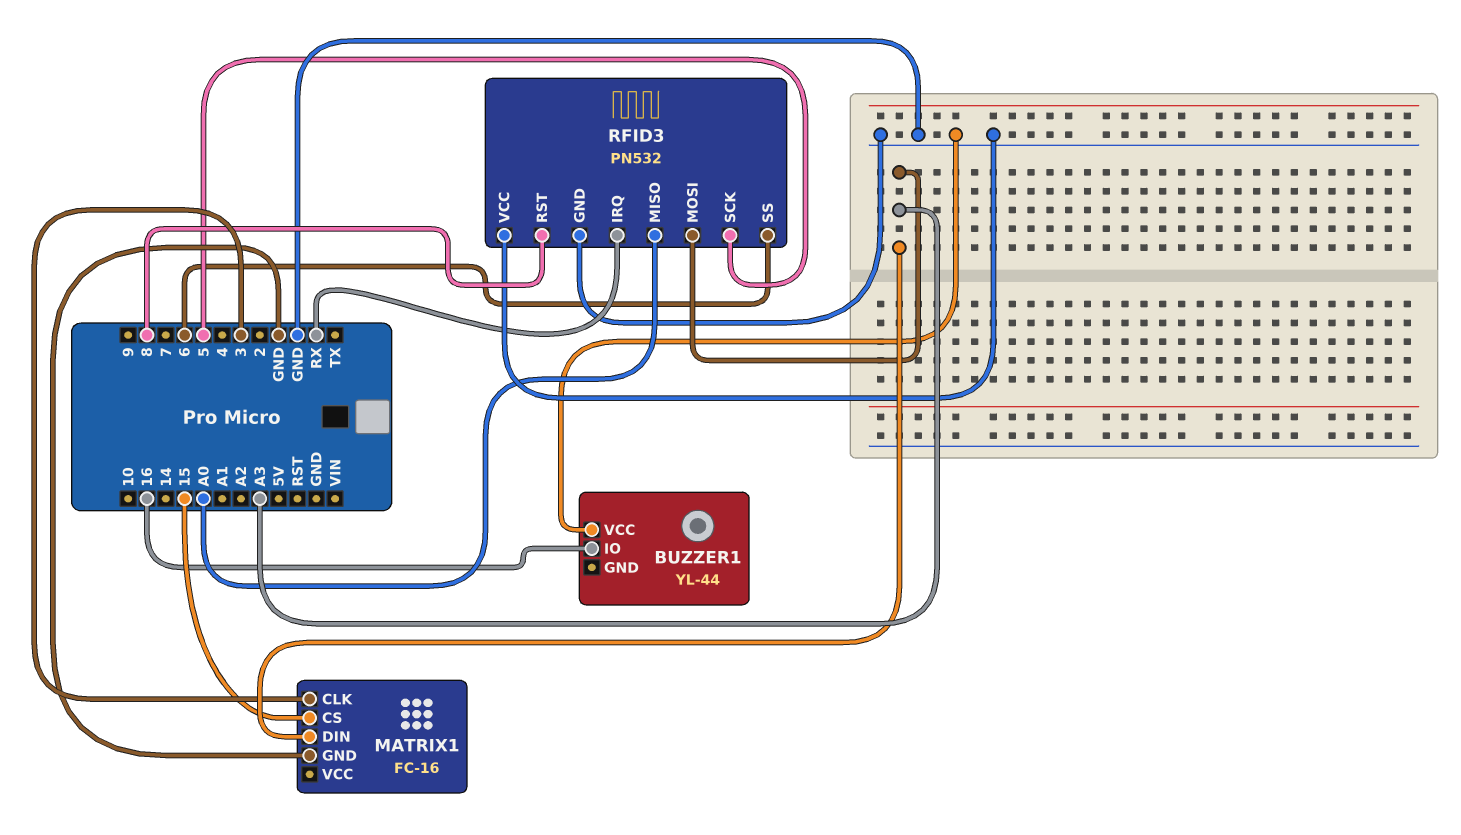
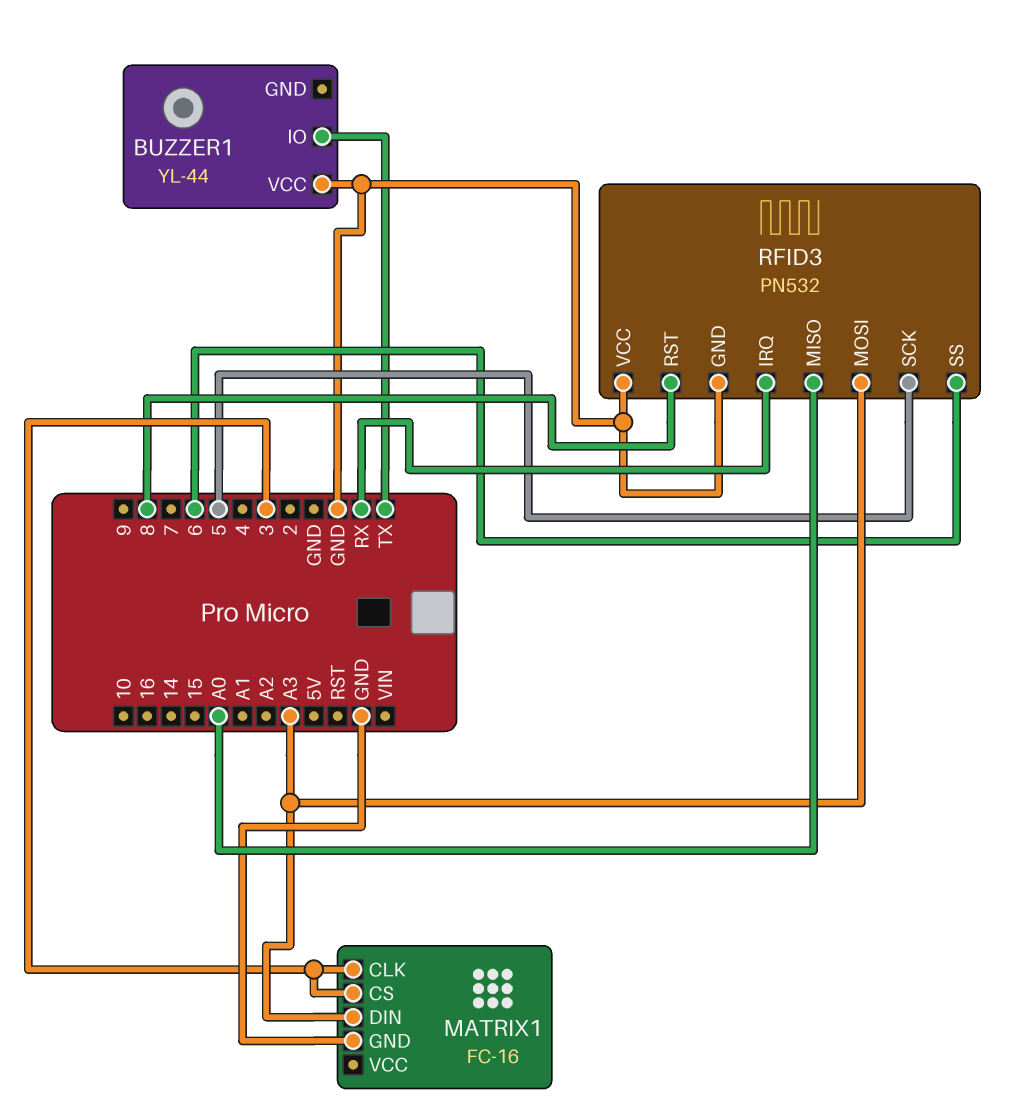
BUZZER1 pin IO: 16 -> TX
MATRIX1 pin CS: 15 -> 3

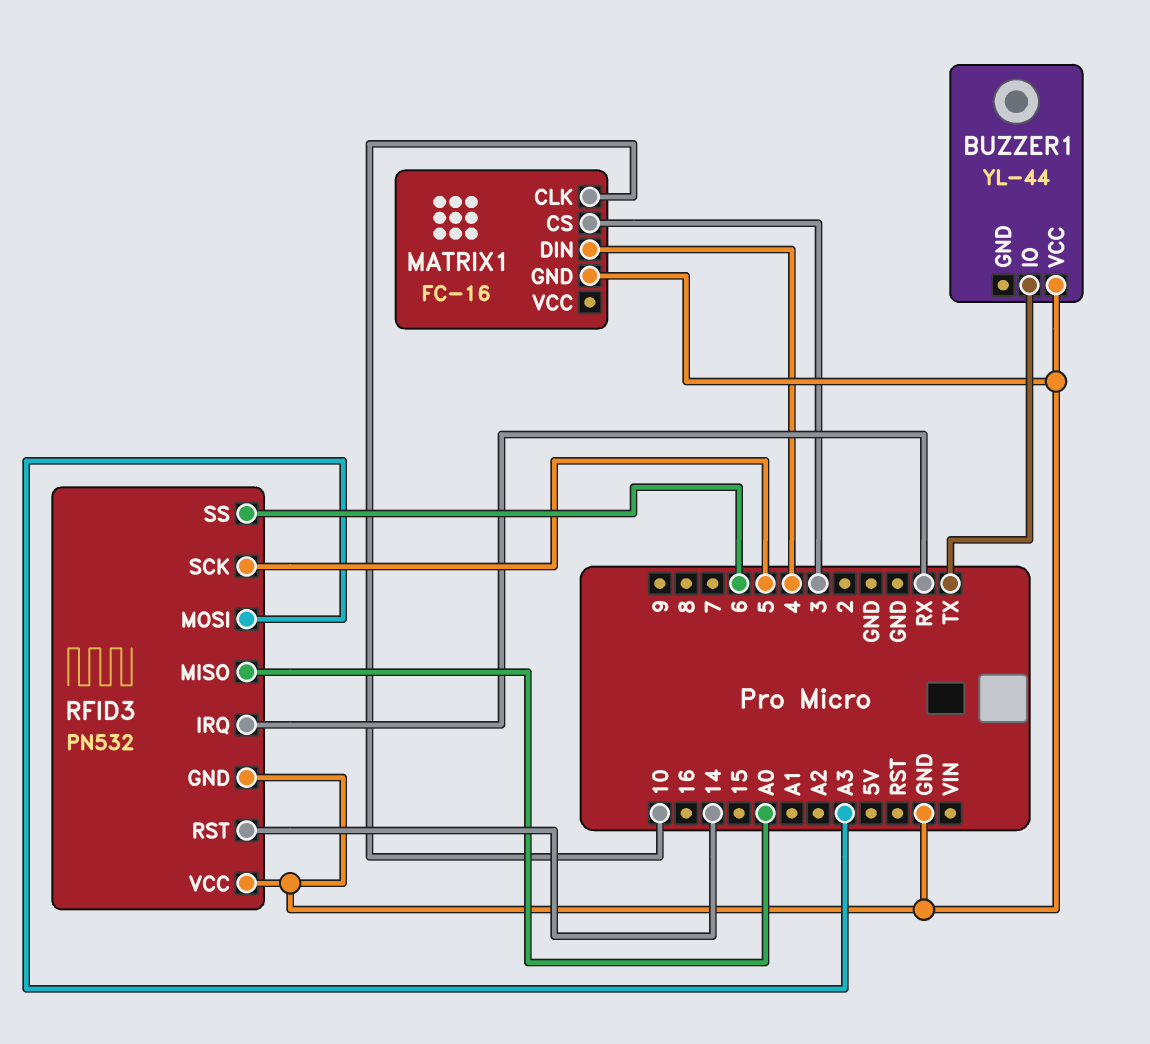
MATRIX1 pin CLK: 3 -> 10
MATRIX1 pin DIN: A3 -> 4
RFID3 pin RST: 8 -> 14

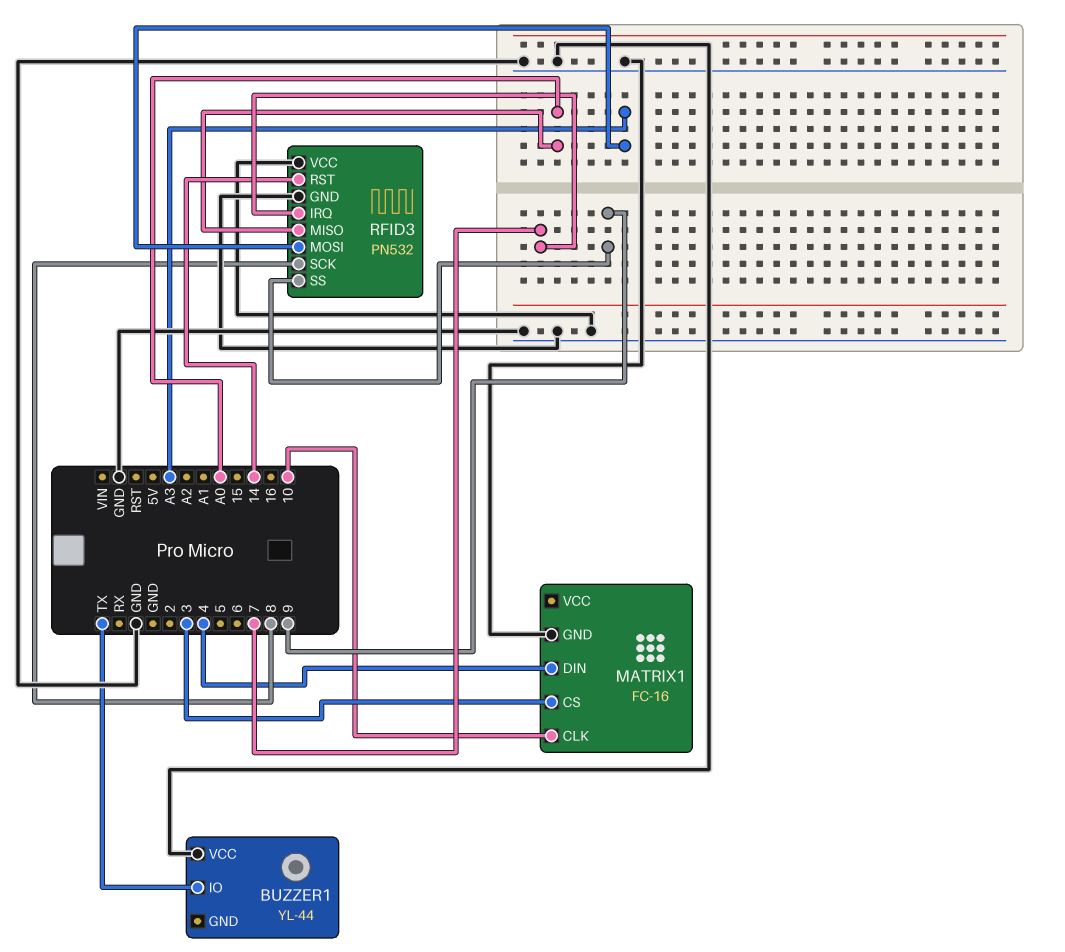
RFID3 pin IRQ: RX -> 7
RFID3 pin SCK: 5 -> 8
RFID3 pin SS: 6 -> 9

